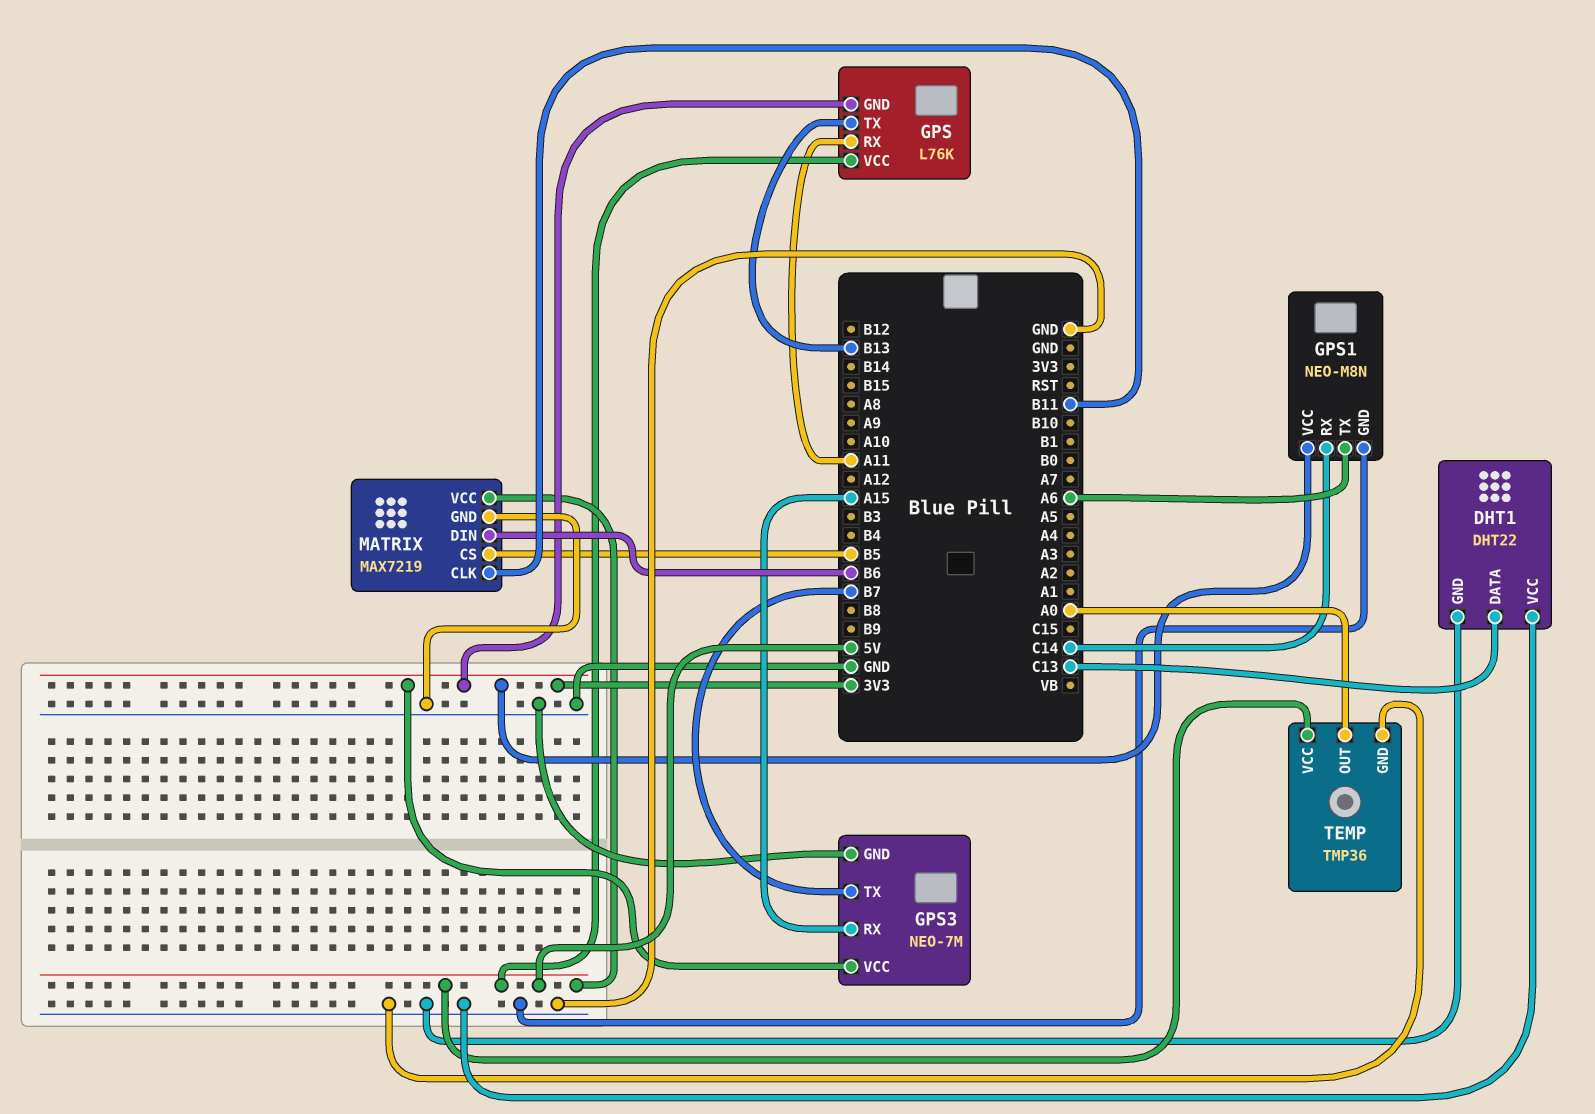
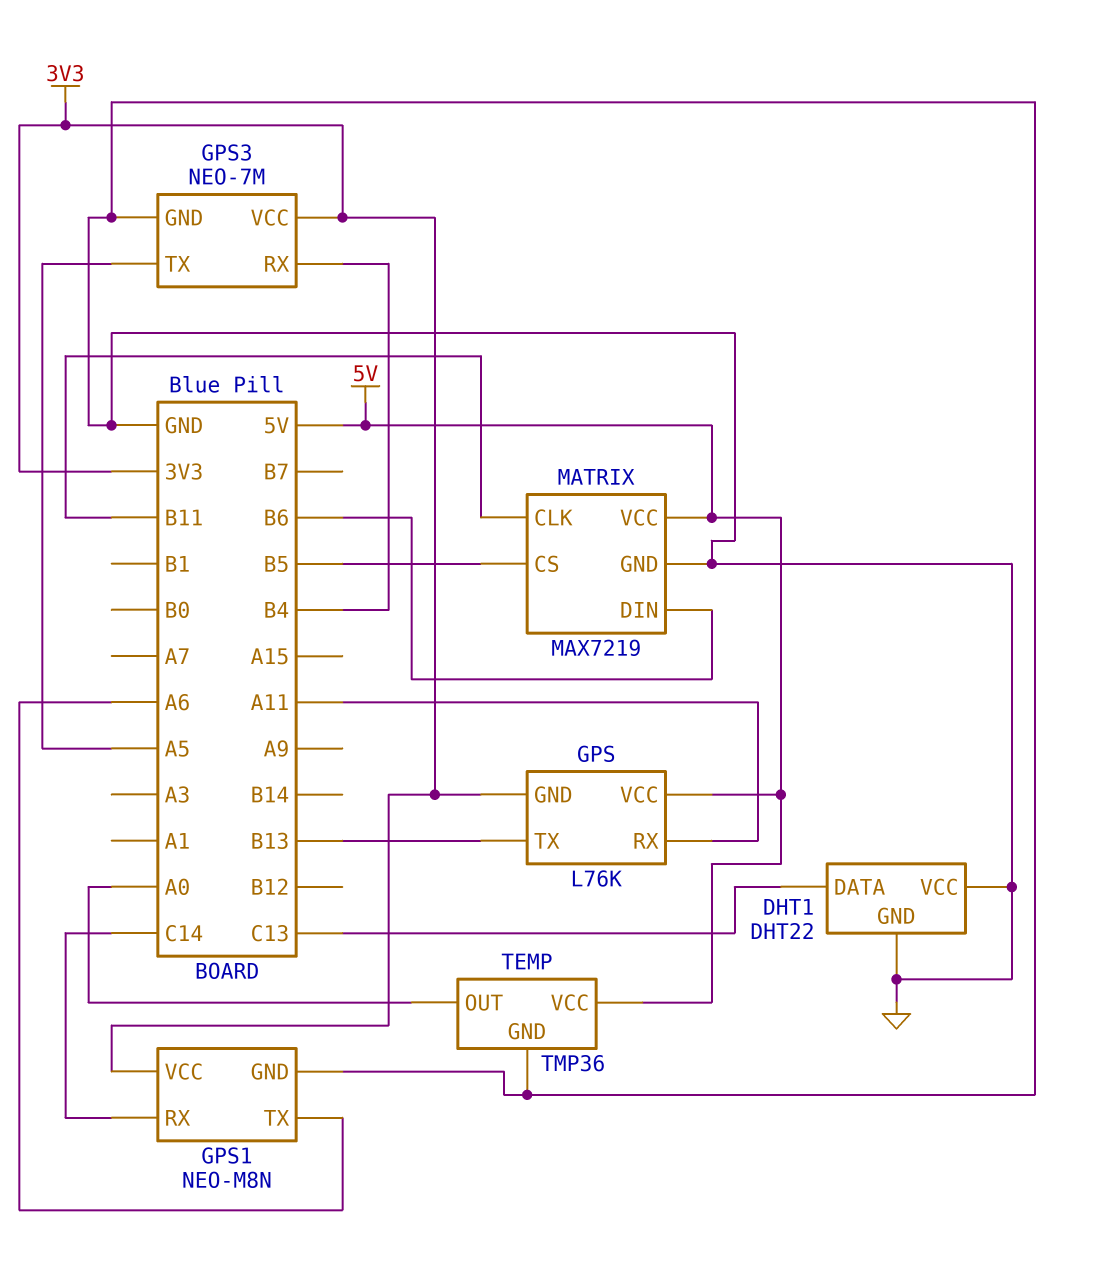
GPS3 pin RX: A15 -> B4
GPS3 pin TX: B7 -> A5

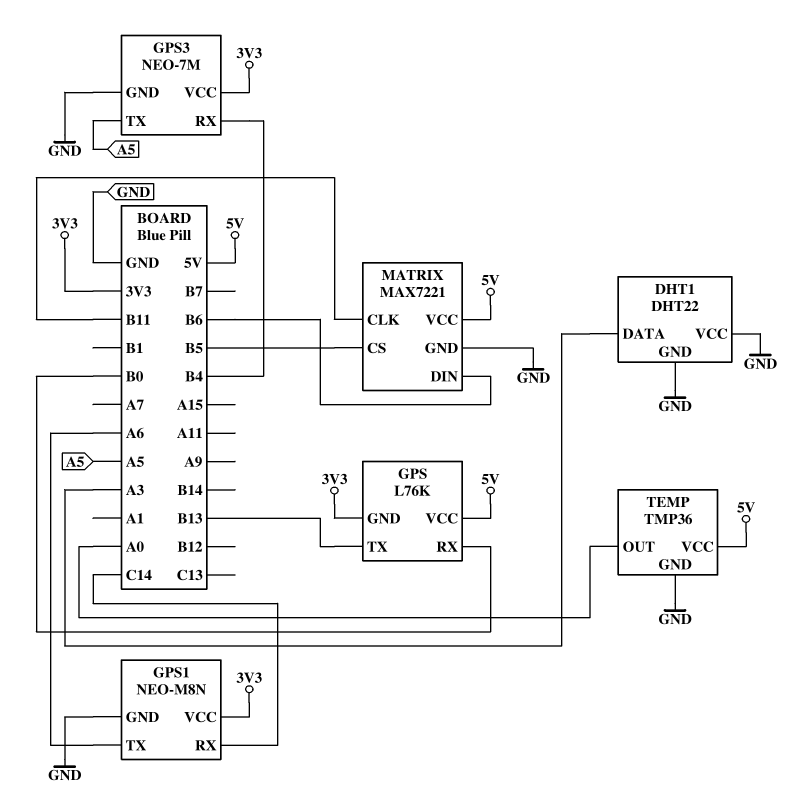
DHT1 pin DATA: C13 -> A3
GPS pin RX: A11 -> B0
MATRIX: MAX7219 -> MAX7221

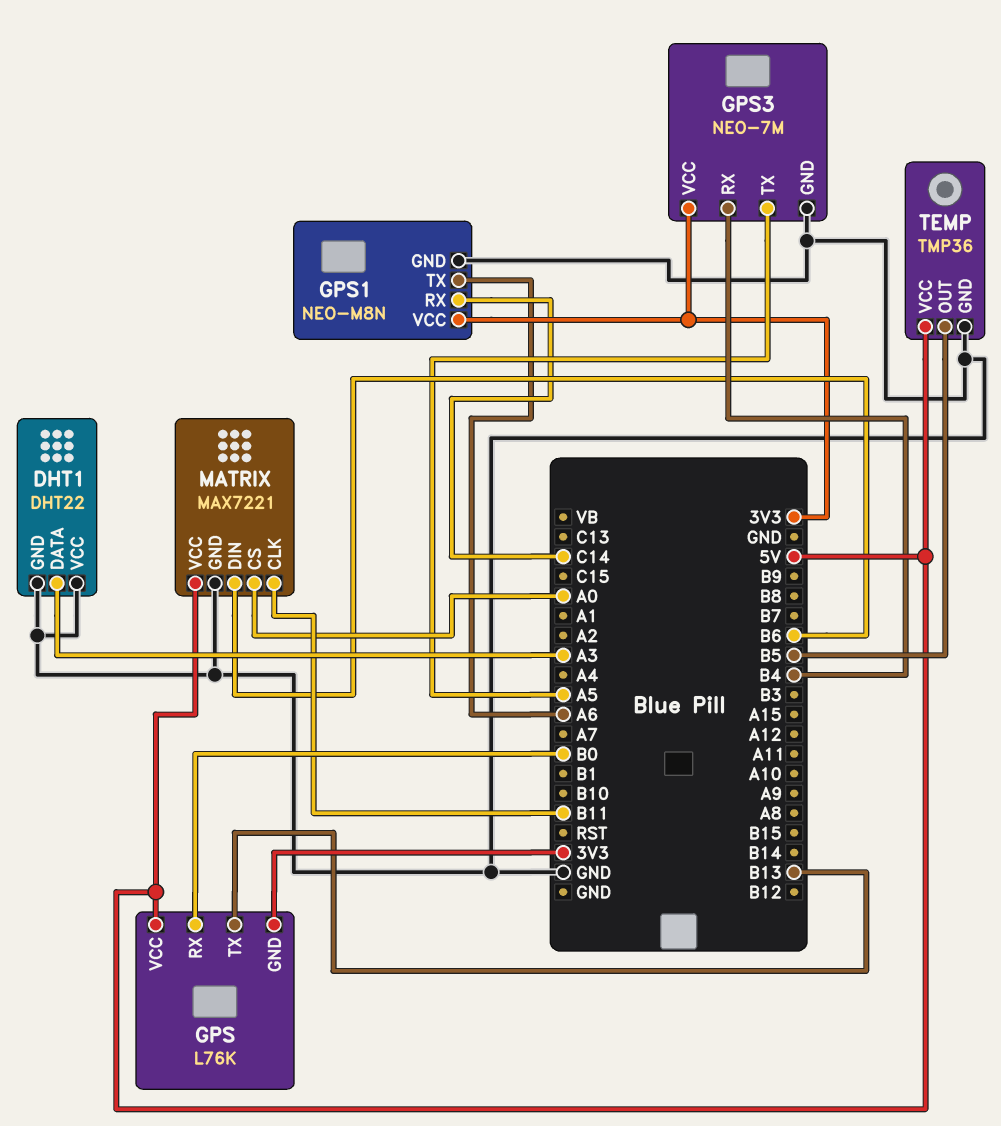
MATRIX pin CS: B5 -> A0
TEMP pin OUT: A0 -> B5

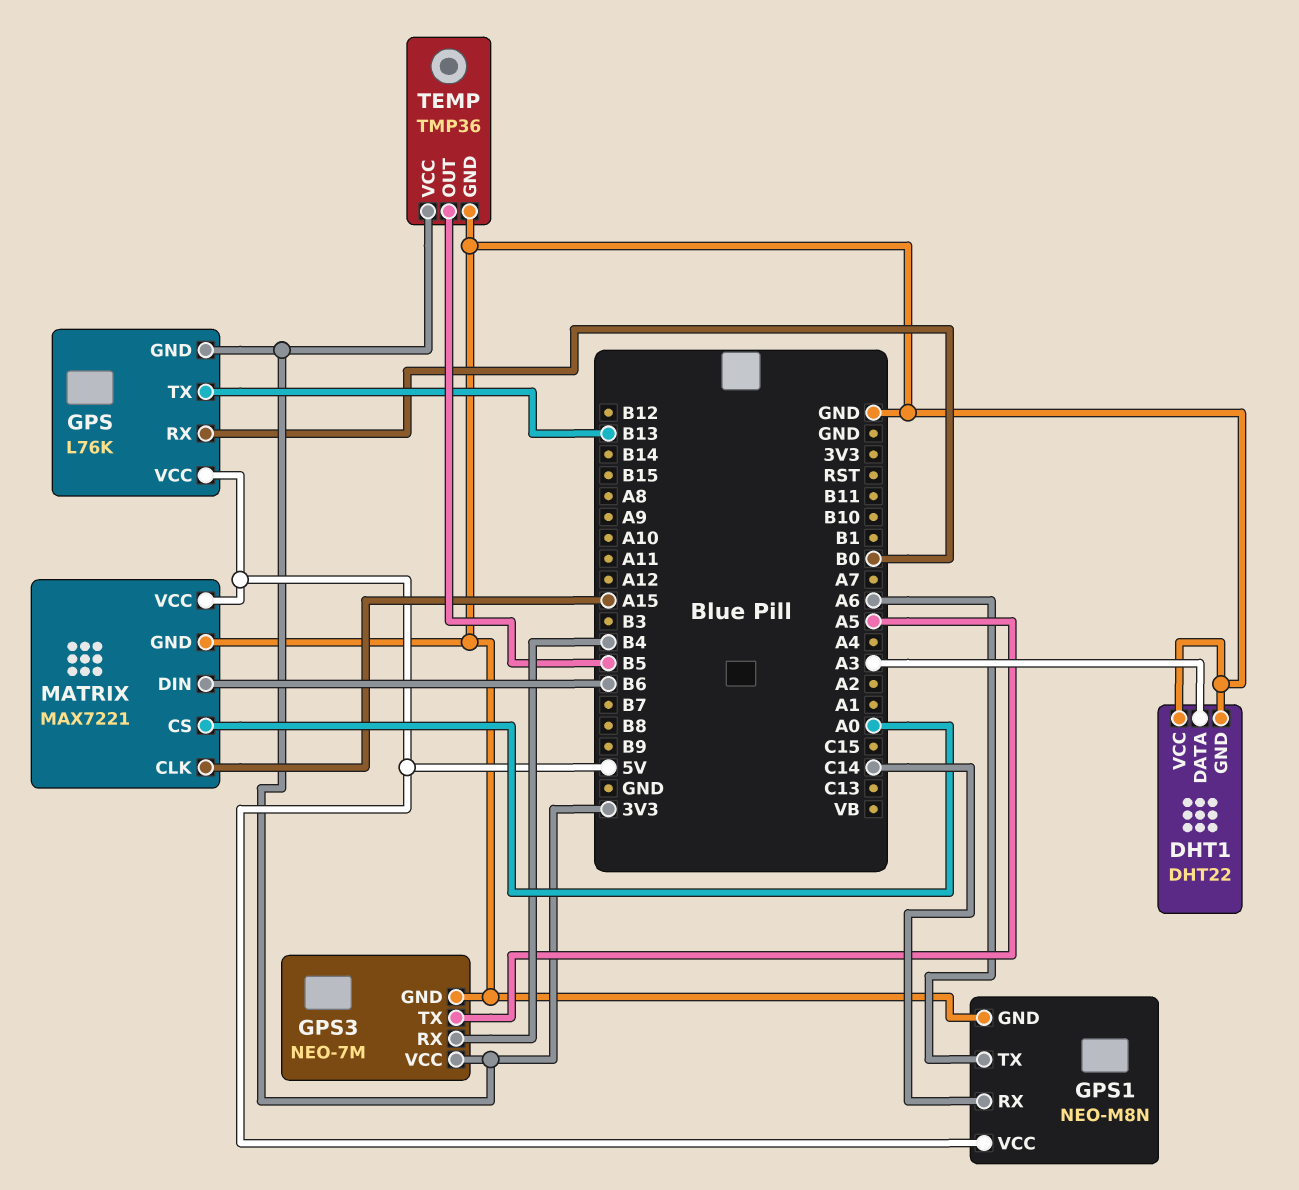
GPS1 pin VCC: 3V3 -> 5V
MATRIX pin CLK: B11 -> A15
TEMP pin VCC: 5V -> 3V3

